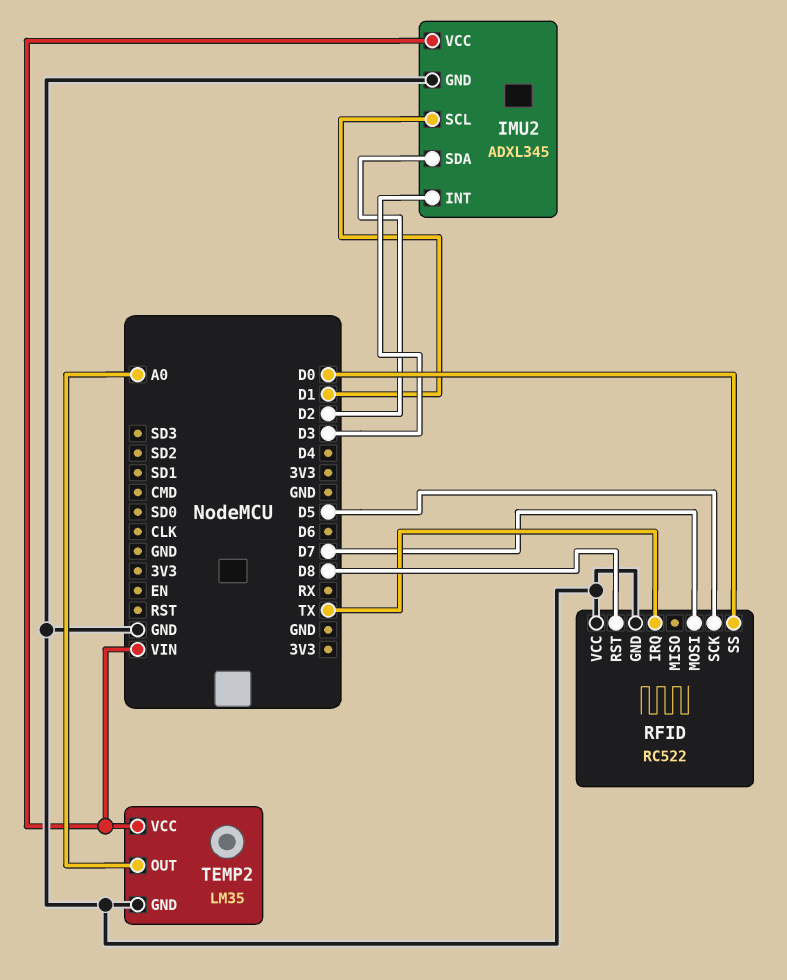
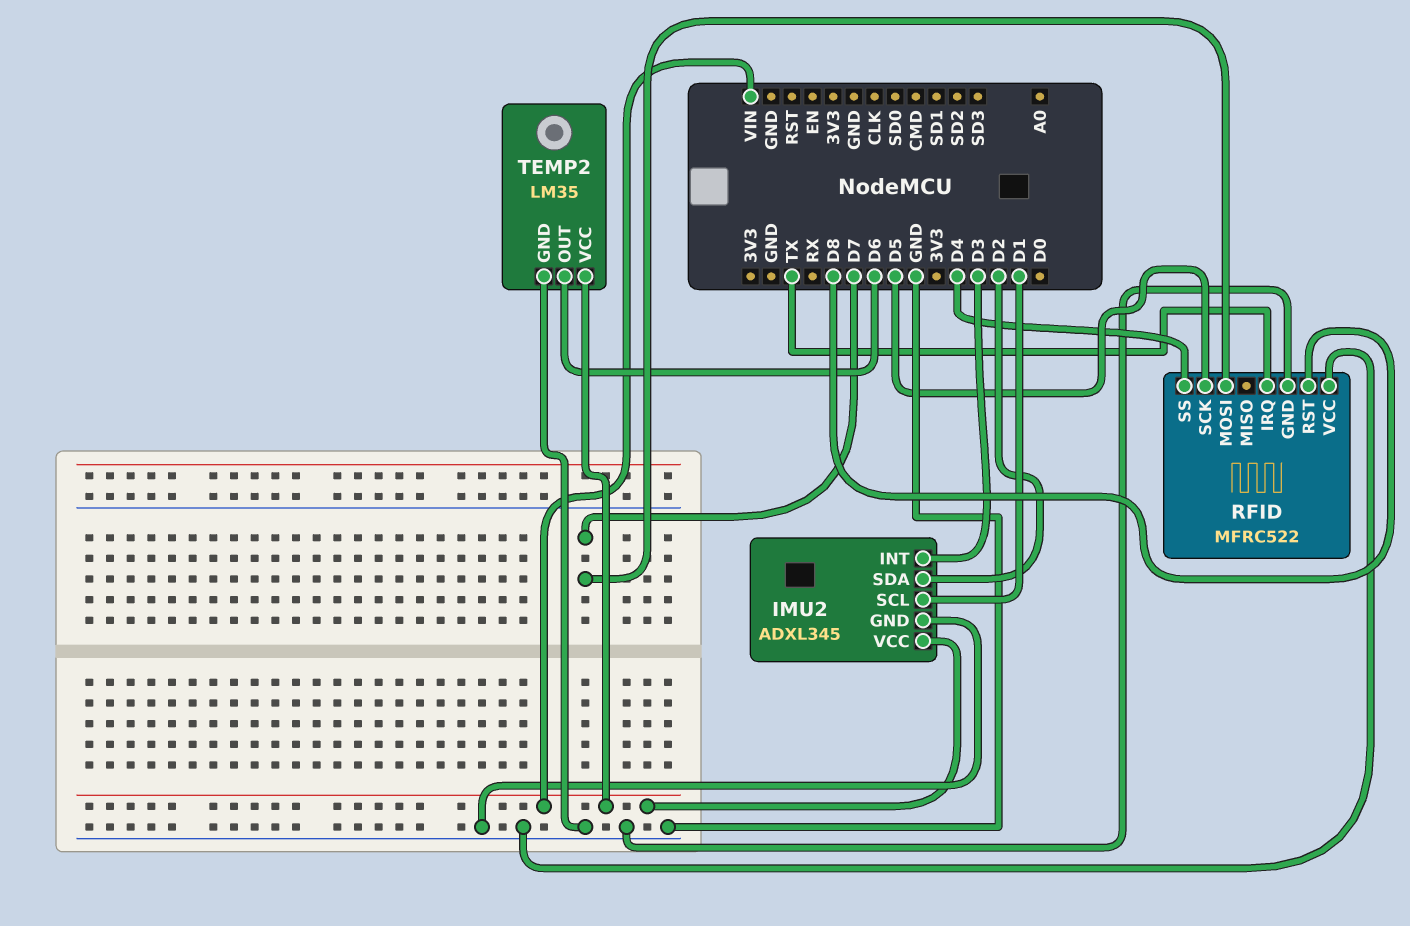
RFID: RC522 -> MFRC522
RFID pin SS: D0 -> D4
TEMP2 pin OUT: A0 -> D6

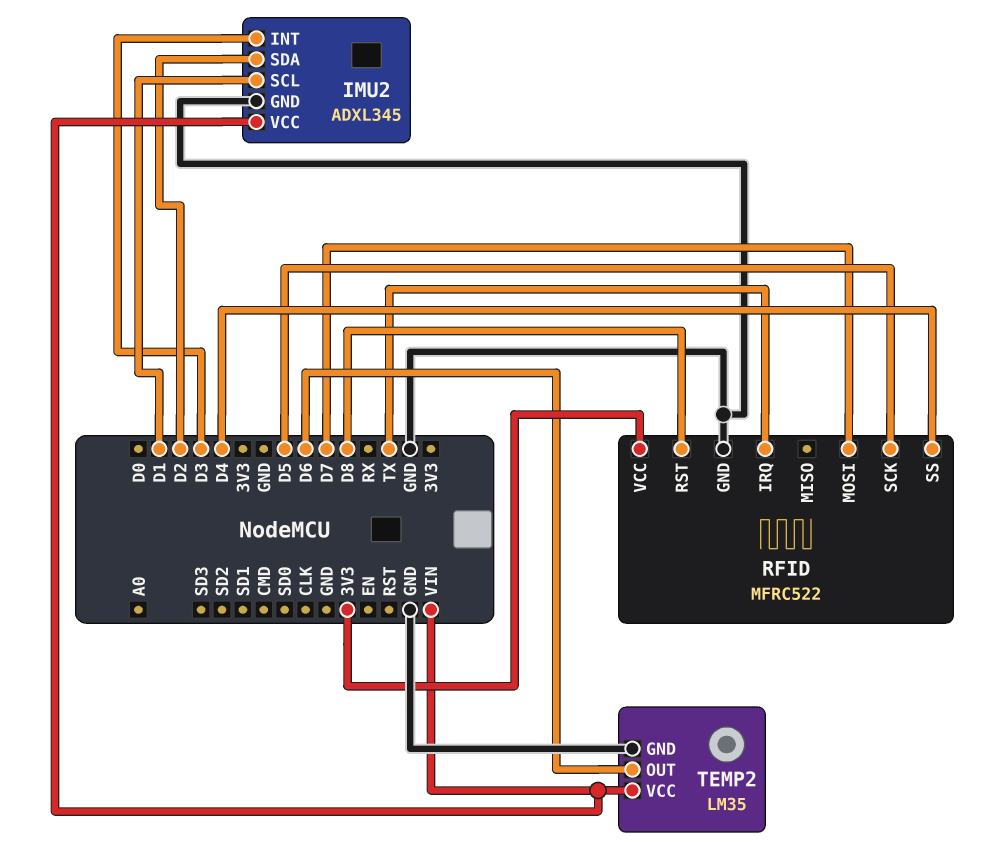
RFID pin VCC: GND -> 3V3

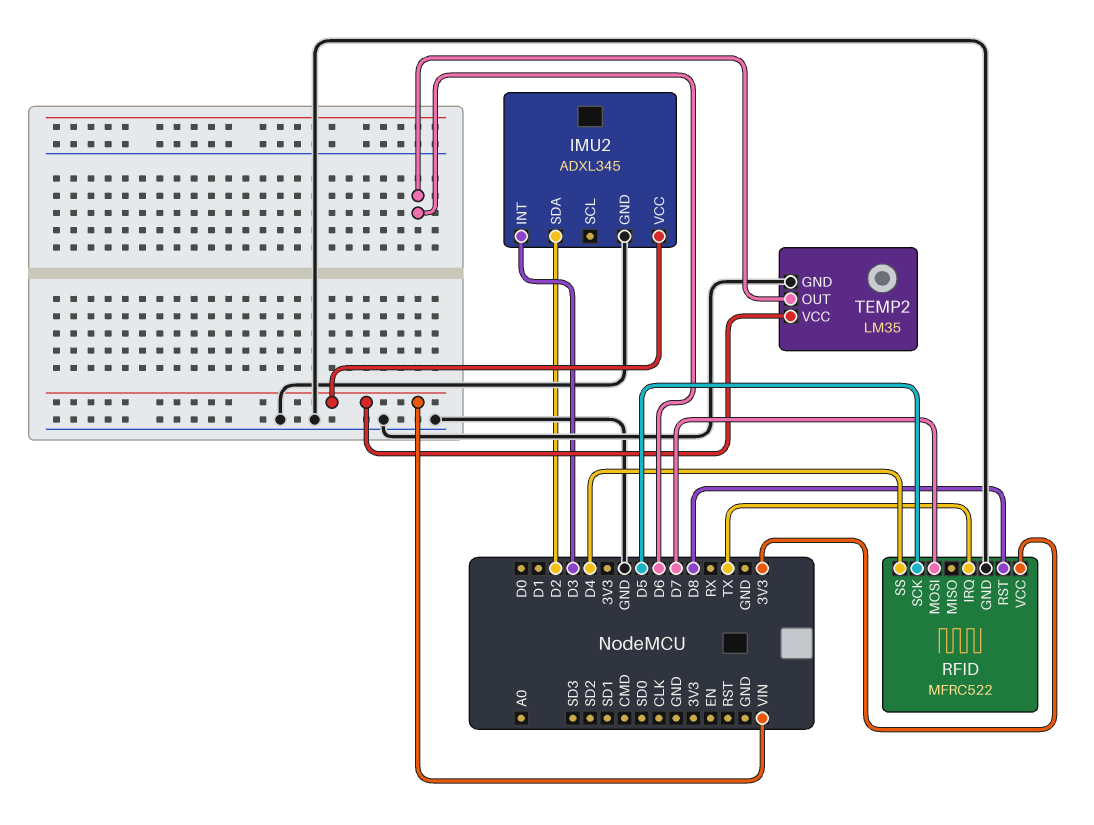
IMU2 pin SCL: D1 -> none

